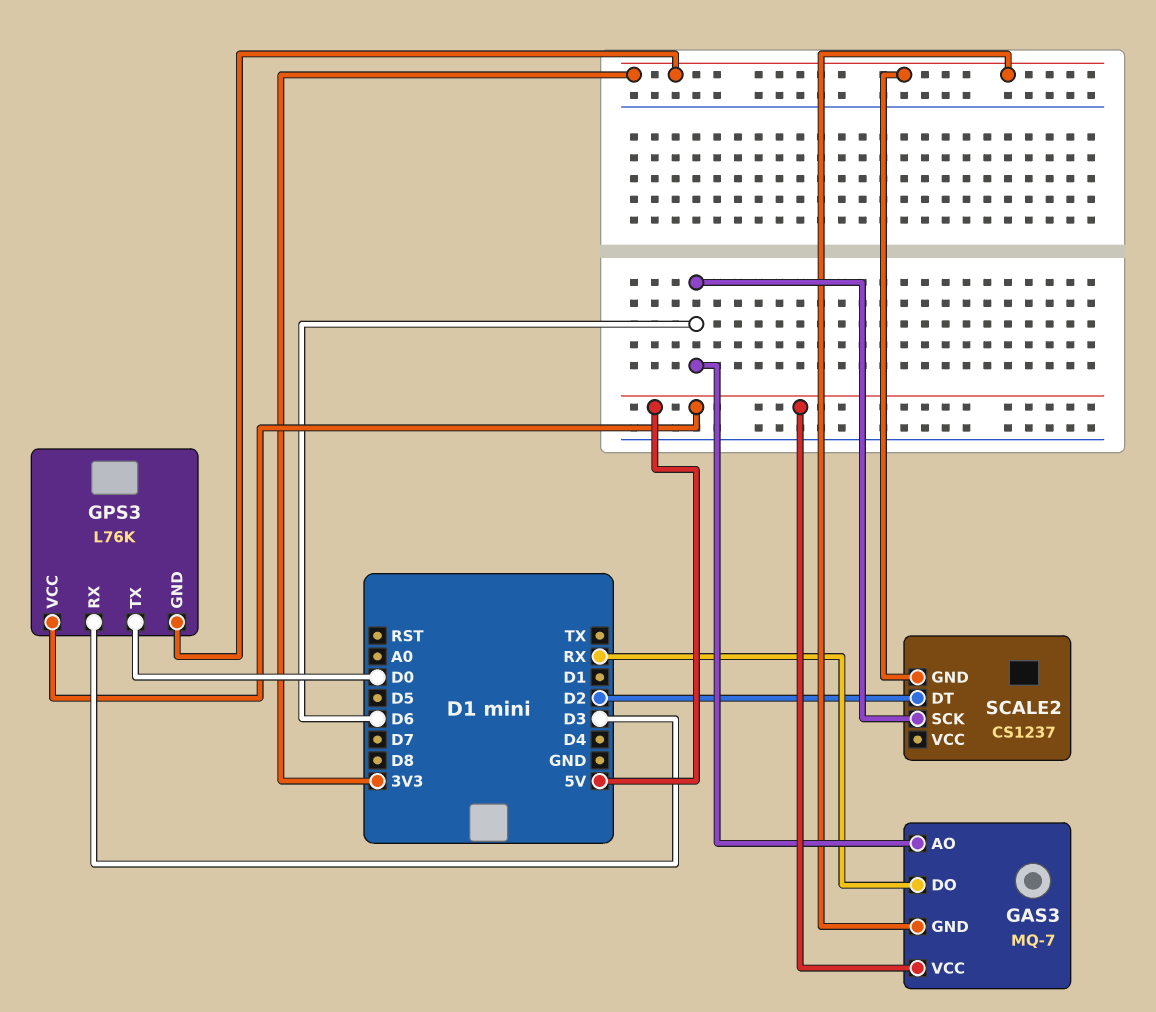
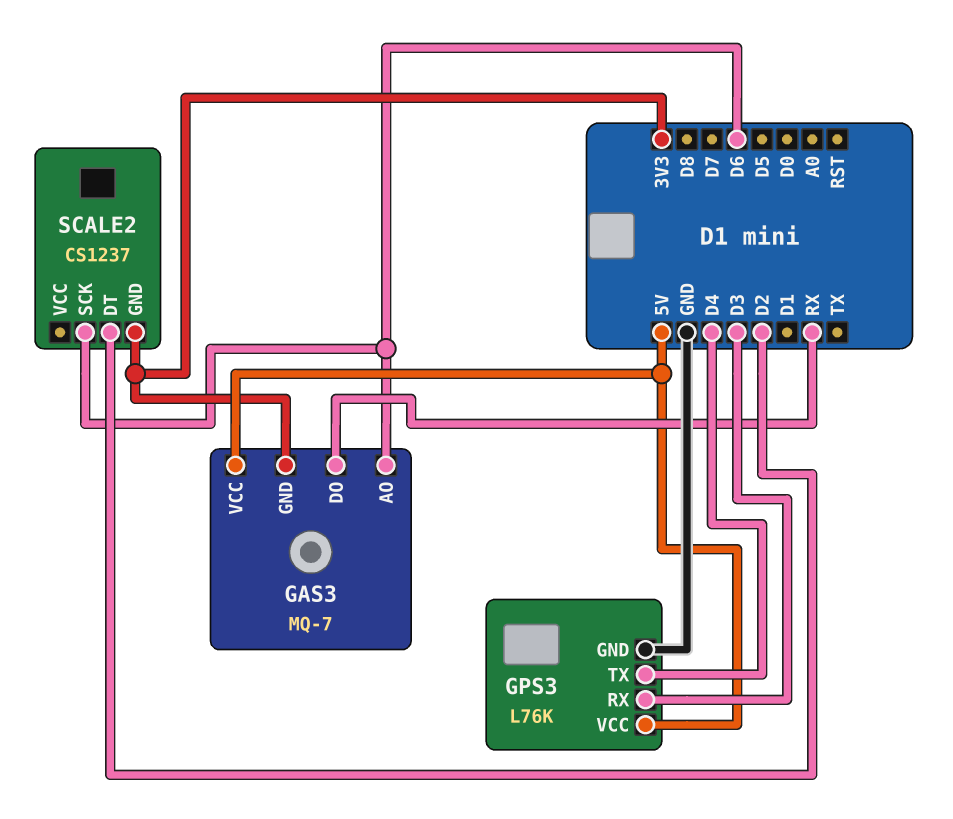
GPS3 pin GND: 3V3 -> GND
GPS3 pin TX: D0 -> D4

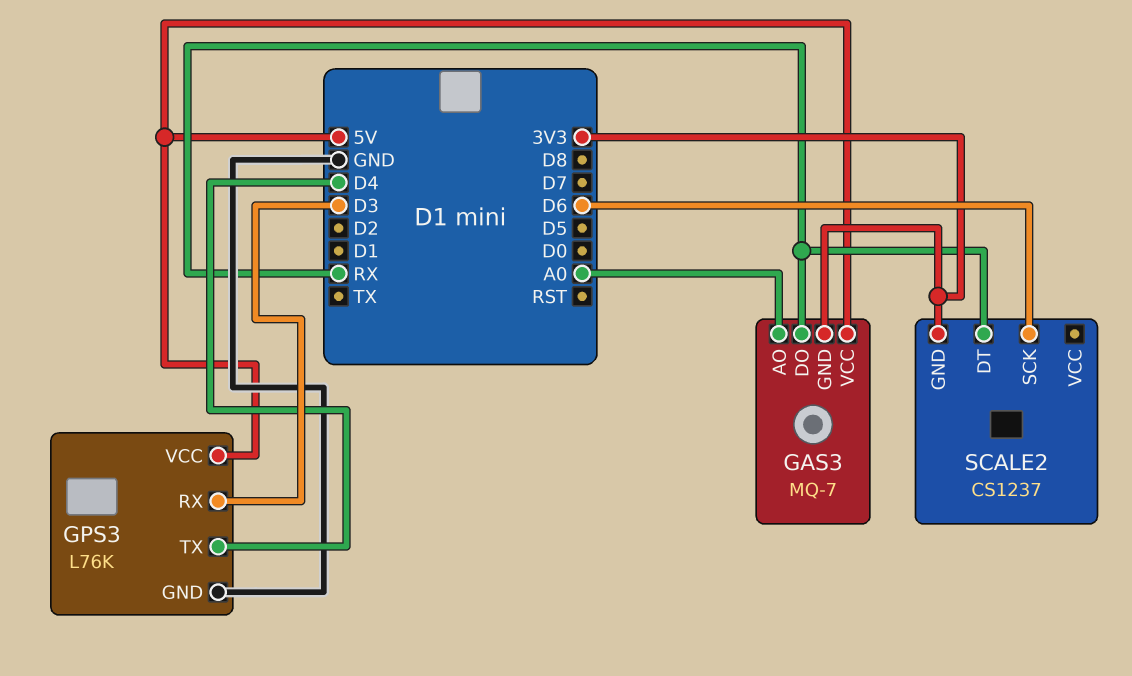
GAS3 pin AO: D6 -> A0
SCALE2 pin DT: D2 -> RX

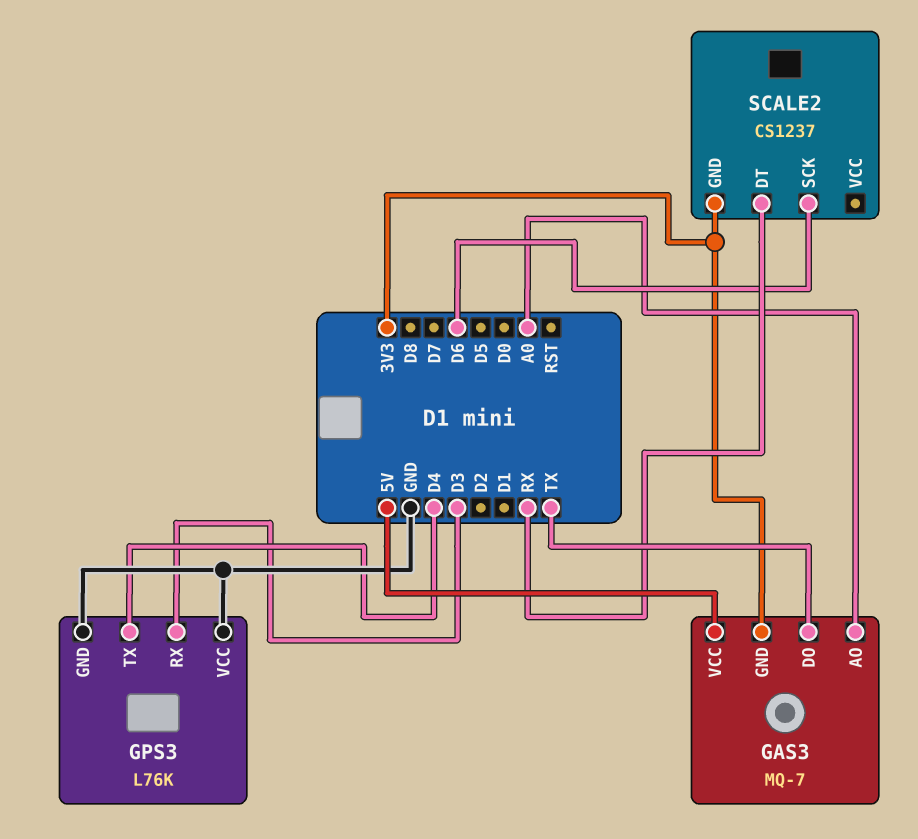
GAS3 pin DO: RX -> TX
GPS3 pin VCC: 5V -> GND

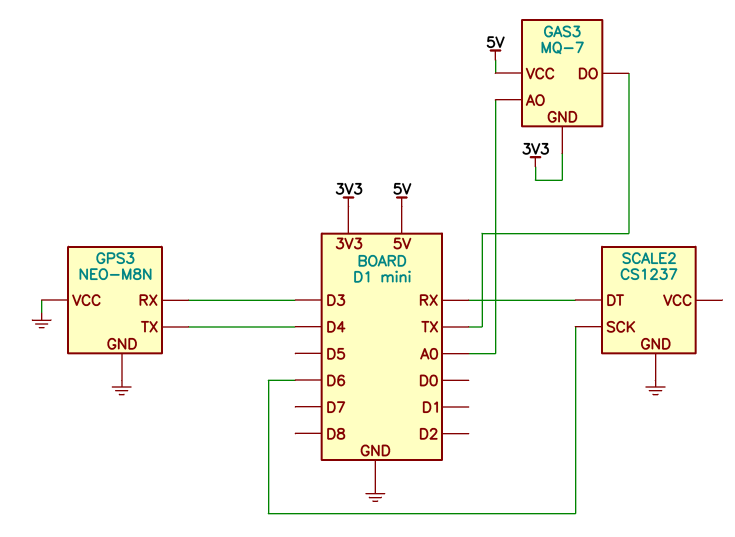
GPS3: L76K -> NEO-M8N
SCALE2 pin GND: 3V3 -> GND

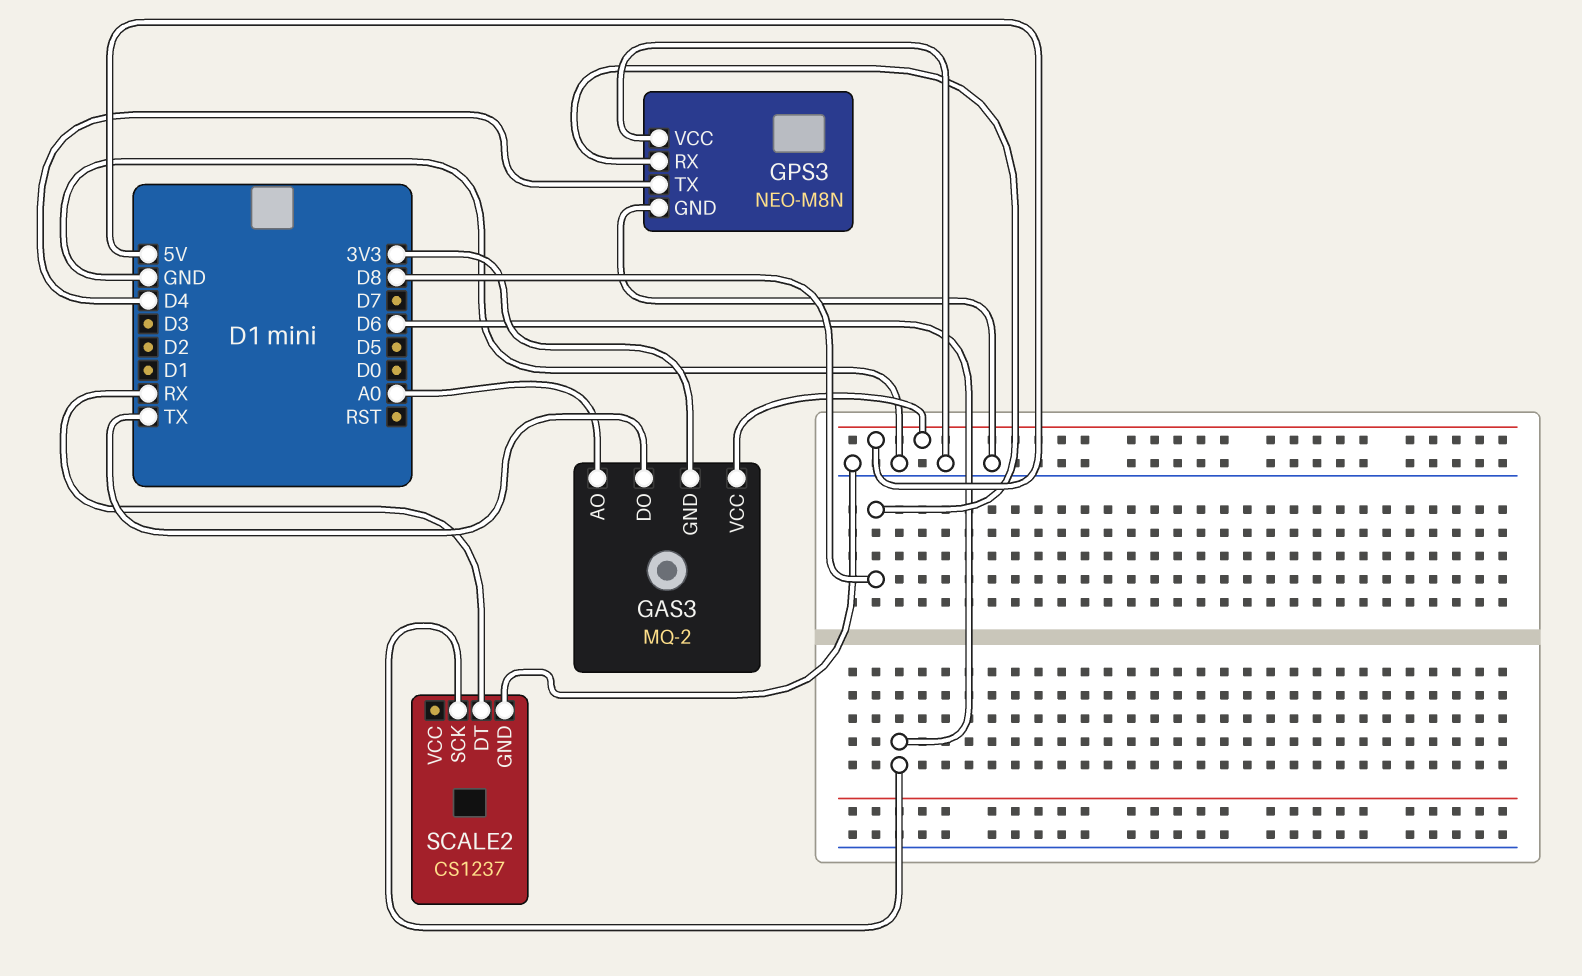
GAS3: MQ-7 -> MQ-2
GPS3 pin RX: D3 -> D8

